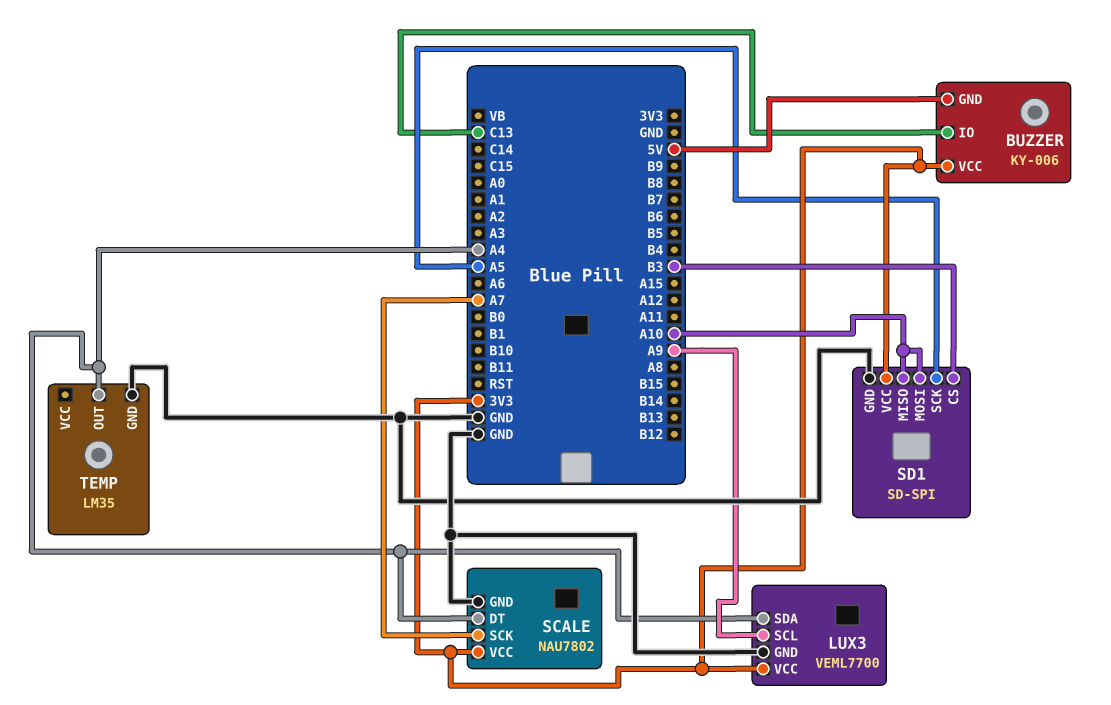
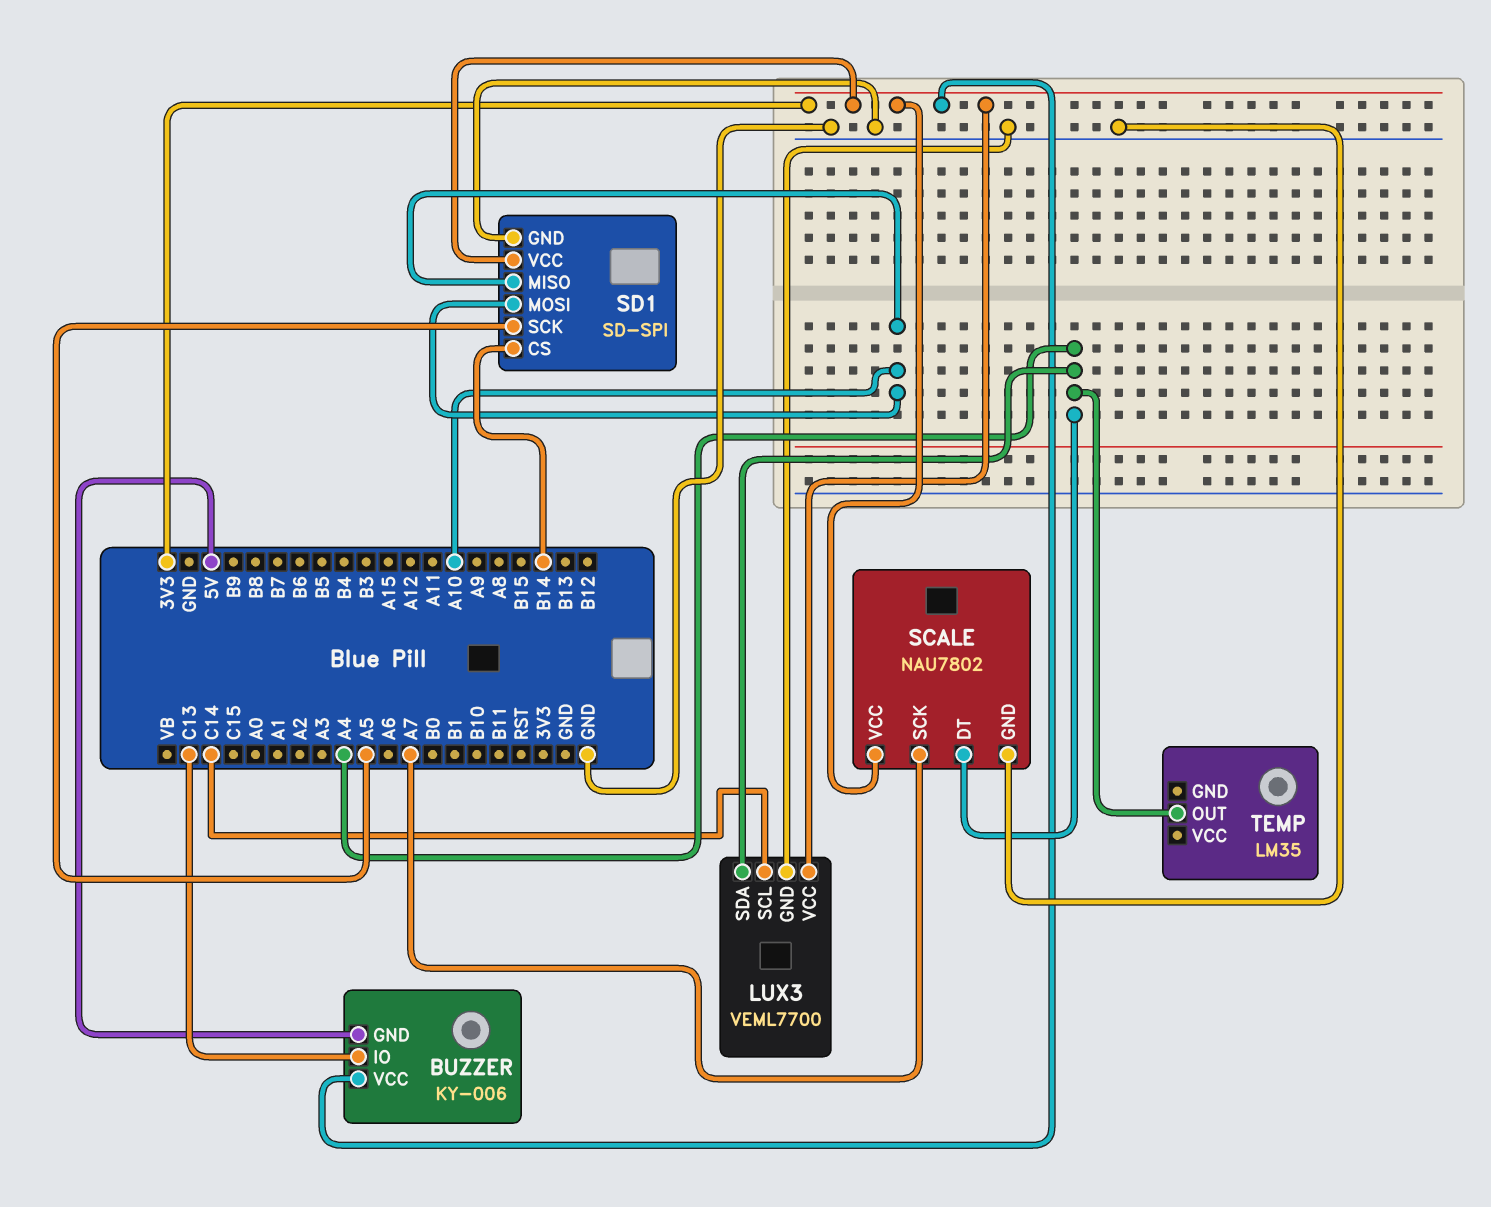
LUX3 pin SCL: A9 -> C14
SD1 pin CS: B3 -> B14
TEMP pin GND: GND -> none

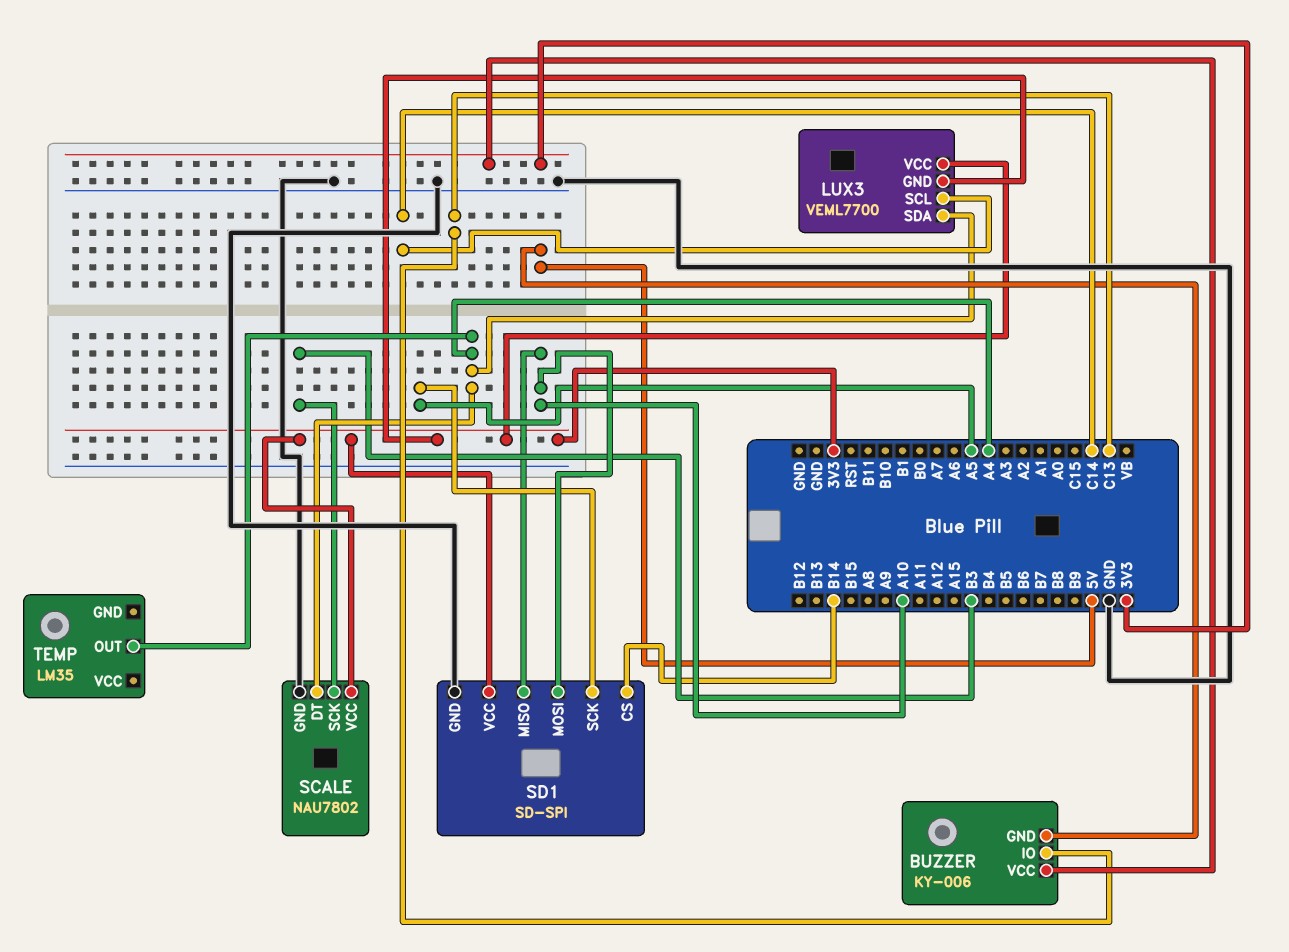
LUX3 pin GND: GND -> 3V3
SCALE pin SCK: A7 -> B3

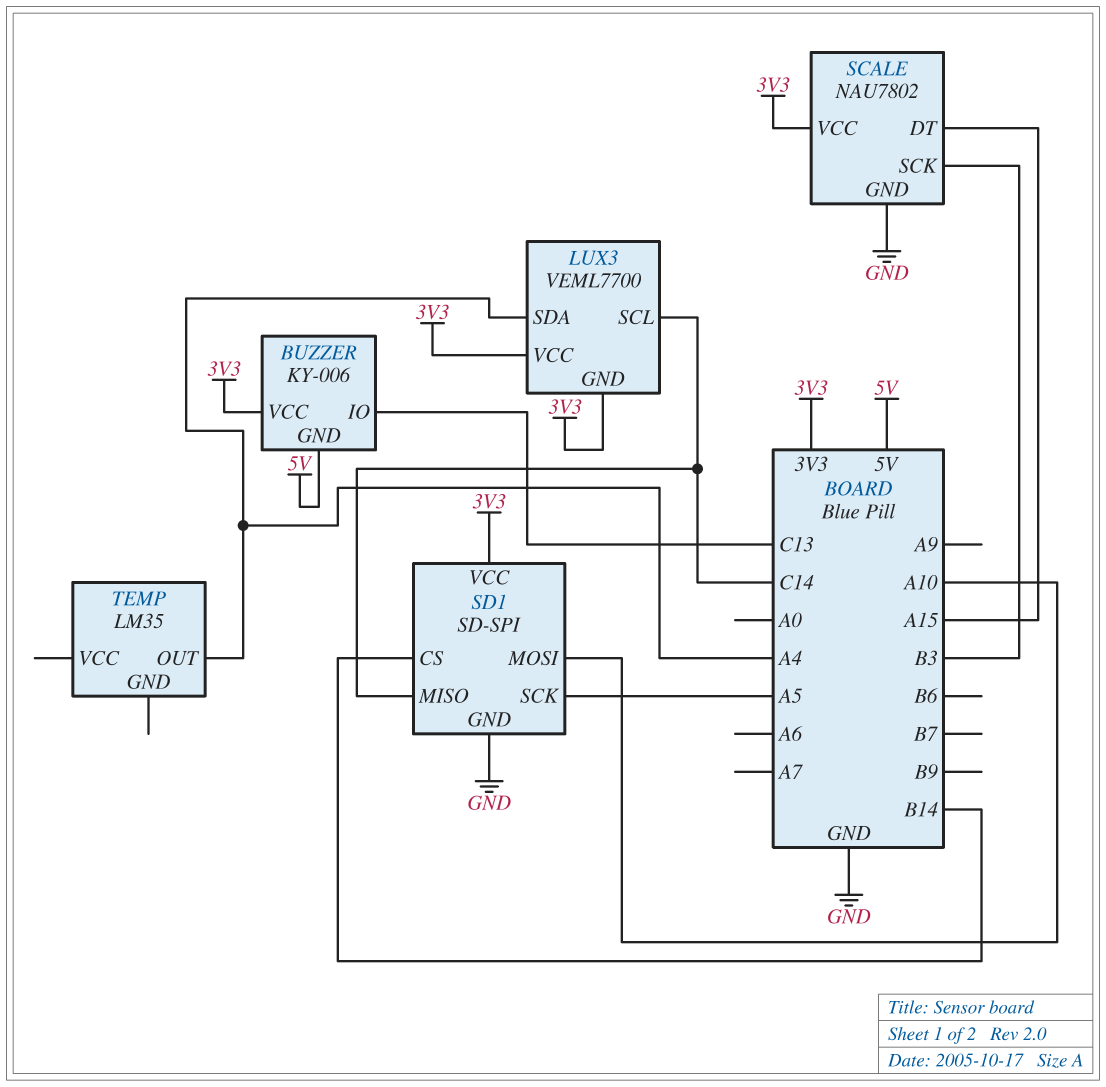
SCALE pin DT: A4 -> A15
SD1 pin MISO: A10 -> C14

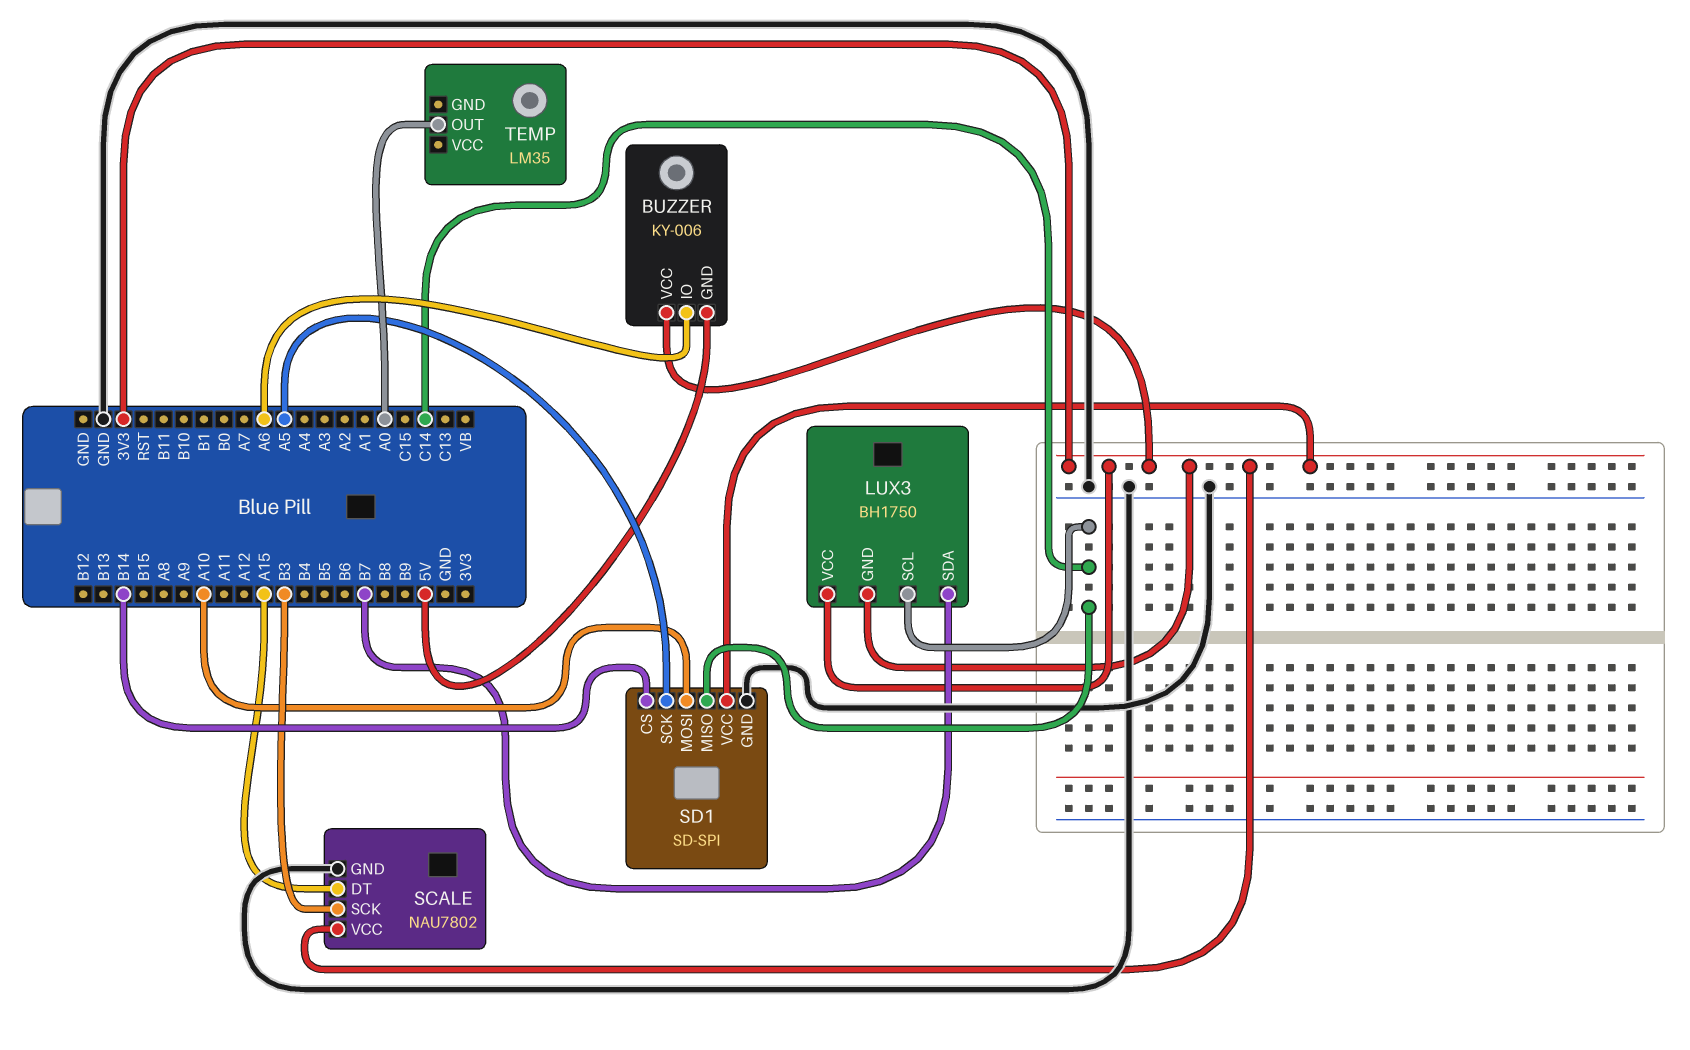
BUZZER pin IO: C13 -> A6
LUX3: VEML7700 -> BH1750
LUX3 pin SDA: A4 -> B7
TEMP pin OUT: A4 -> A0

